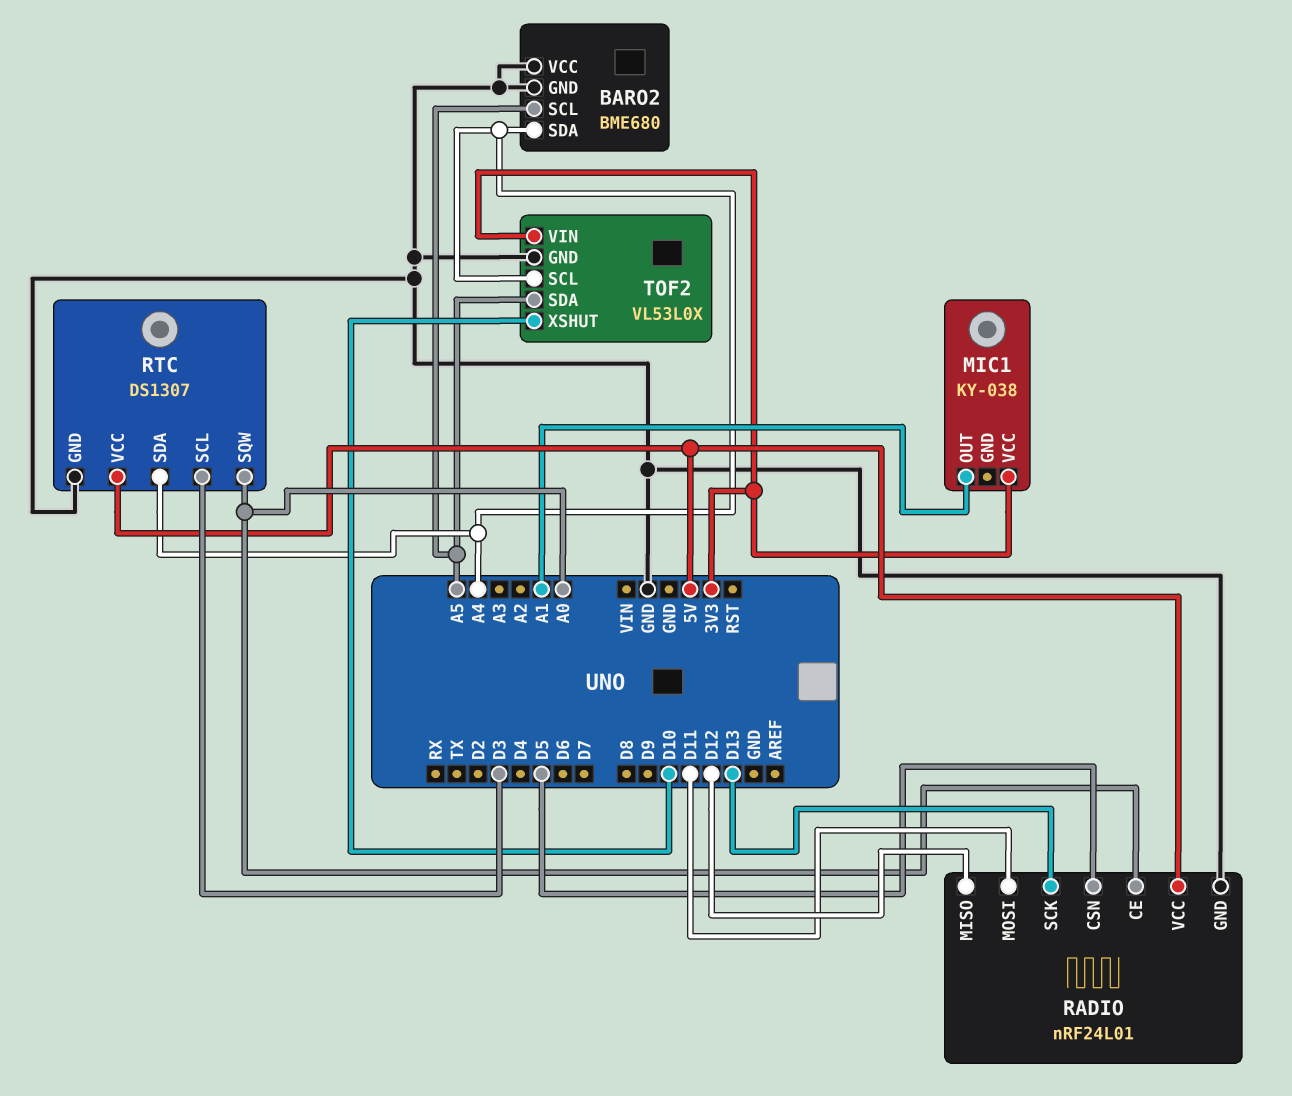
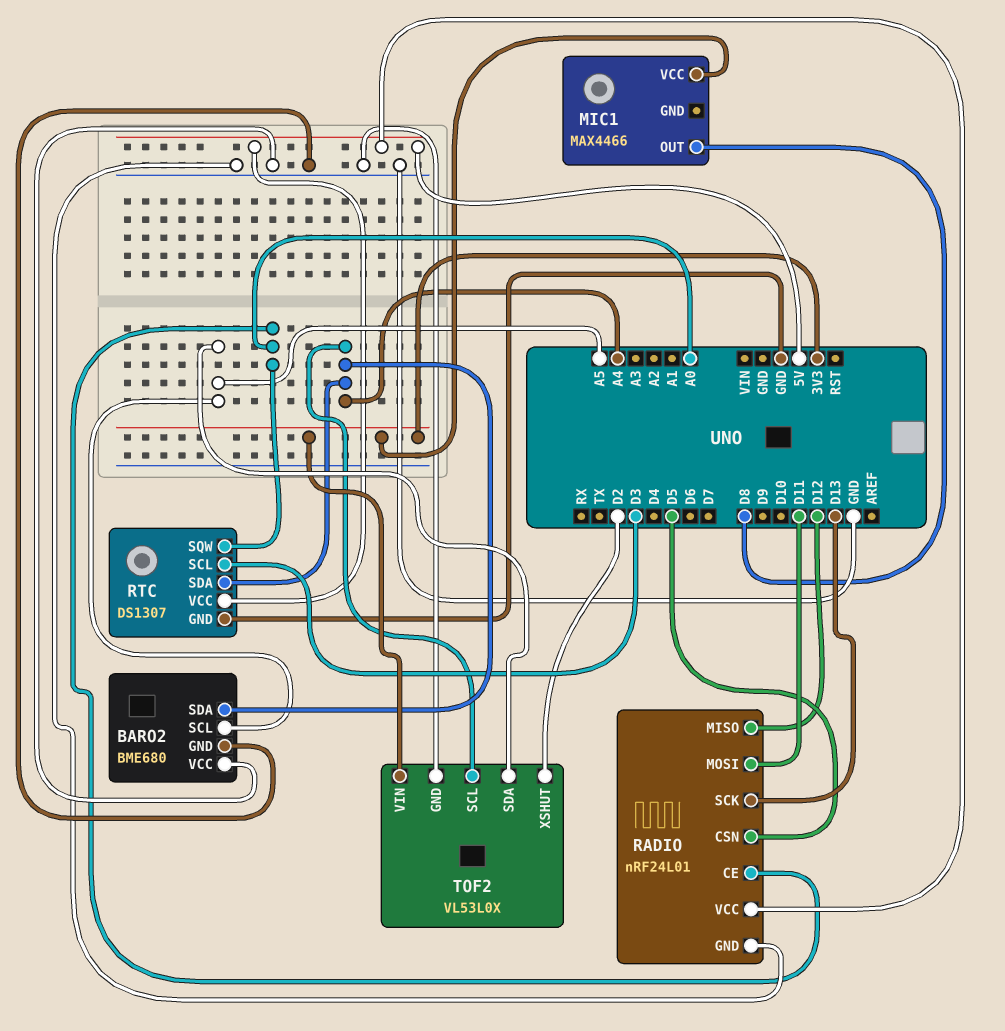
MIC1: KY-038 -> MAX4466
MIC1 pin OUT: A1 -> D8
TOF2 pin XSHUT: D10 -> D2

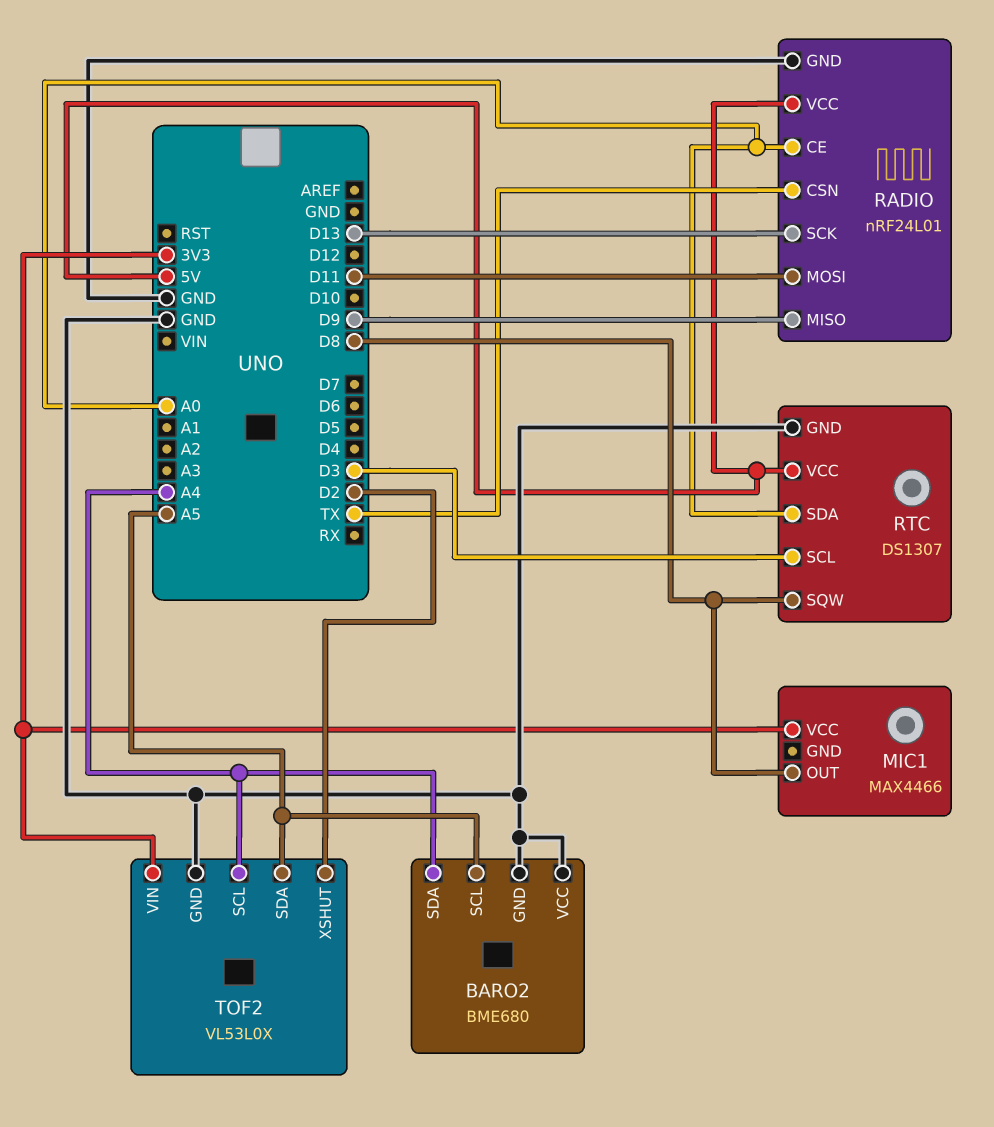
RADIO pin CSN: D5 -> TX
RADIO pin MISO: D12 -> D9
RTC pin SDA: A4 -> A0
RTC pin SQW: A0 -> D8

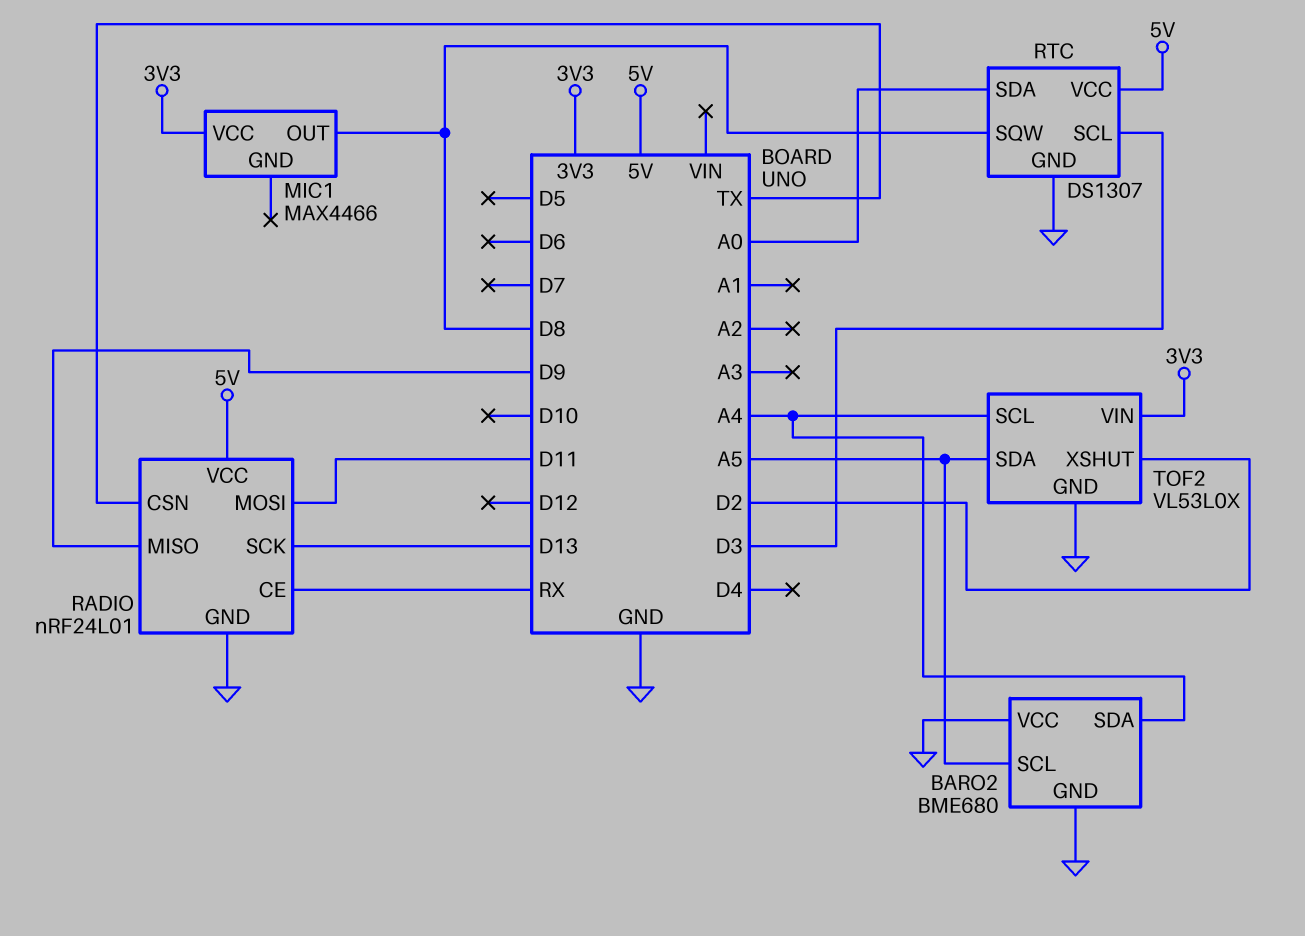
RADIO pin CE: A0 -> RX

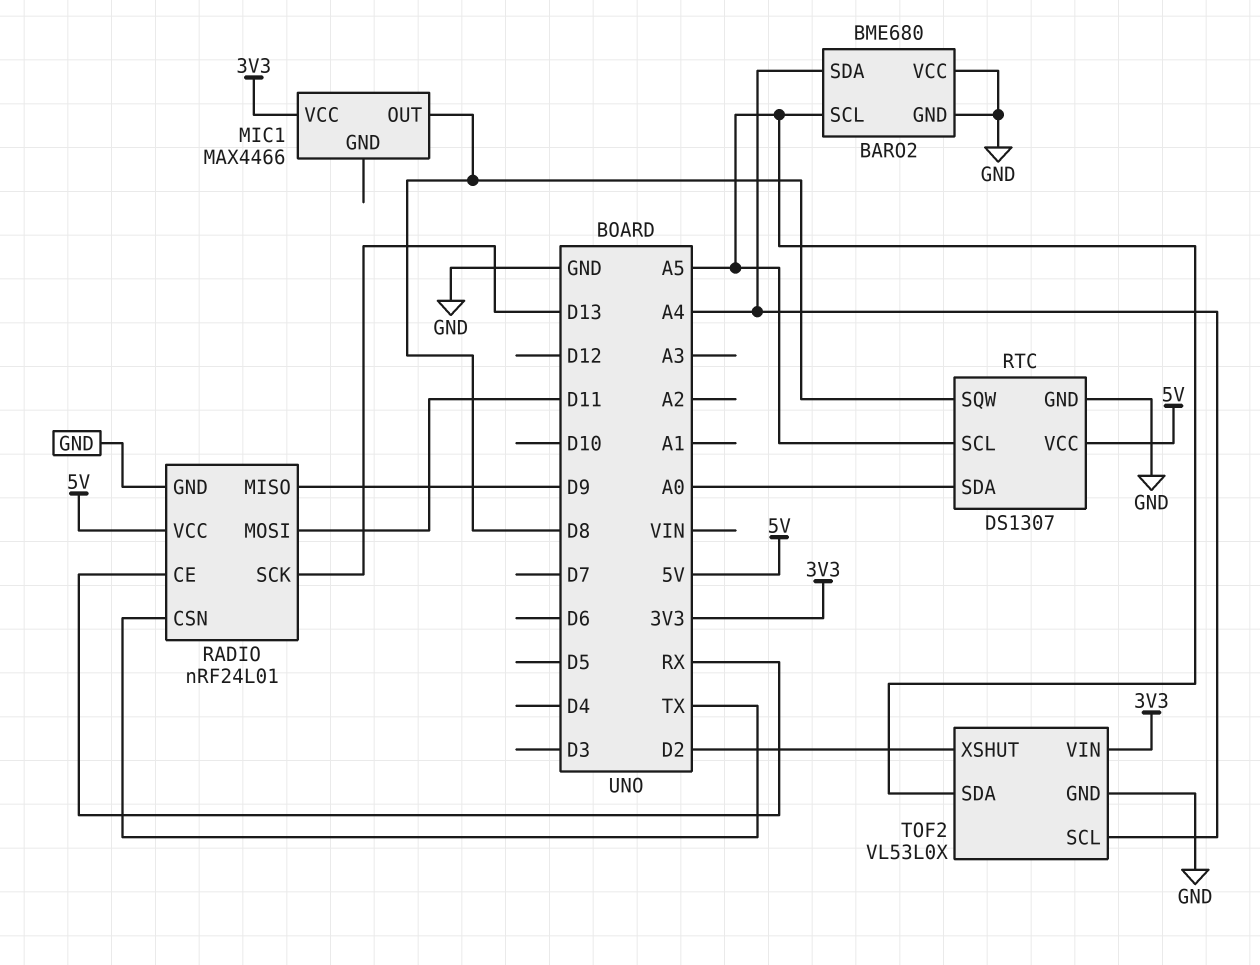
RTC pin SCL: D3 -> A5

